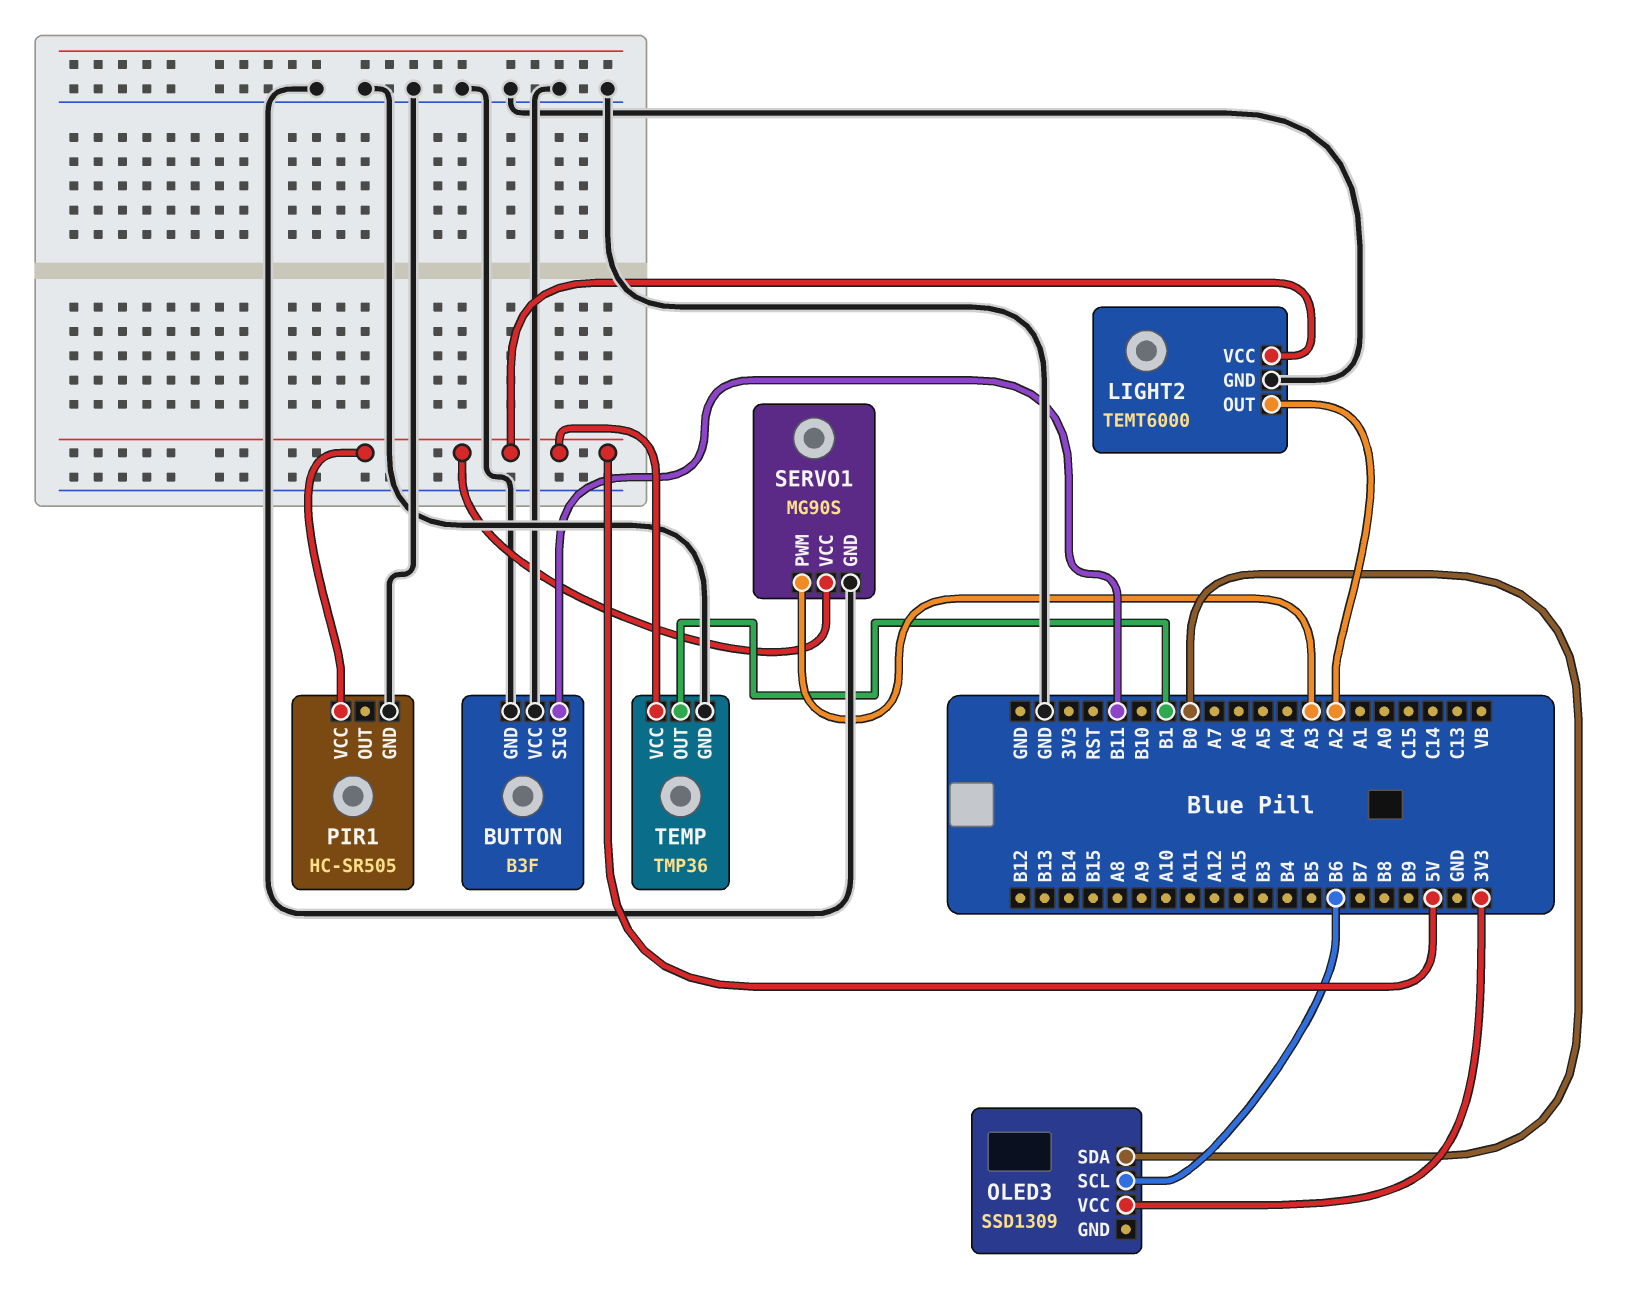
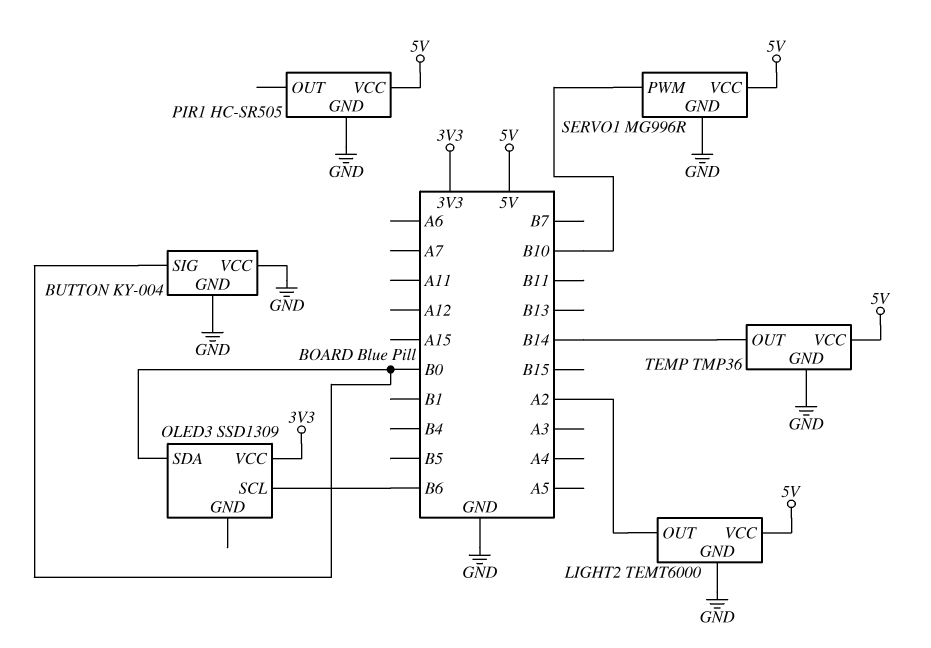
BUTTON: B3F -> KY-004
BUTTON pin SIG: B11 -> B0
SERVO1: MG90S -> MG996R
SERVO1 pin PWM: A3 -> B10
TEMP pin OUT: B1 -> B14

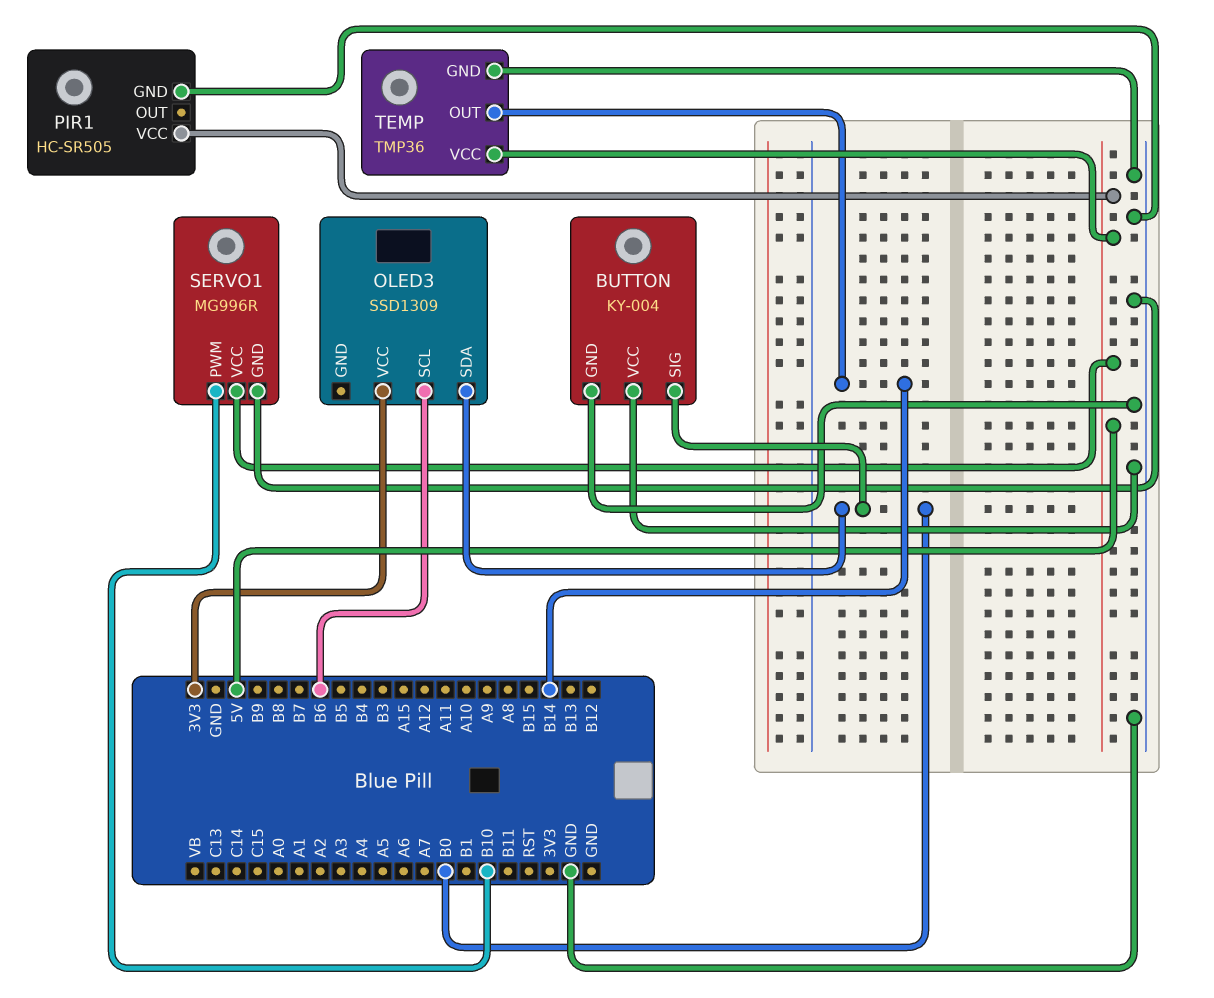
LIGHT2: TEMT6000 -> none
LIGHT2 pin GND: GND -> none
LIGHT2 pin OUT: A2 -> none
LIGHT2 pin VCC: 5V -> none

